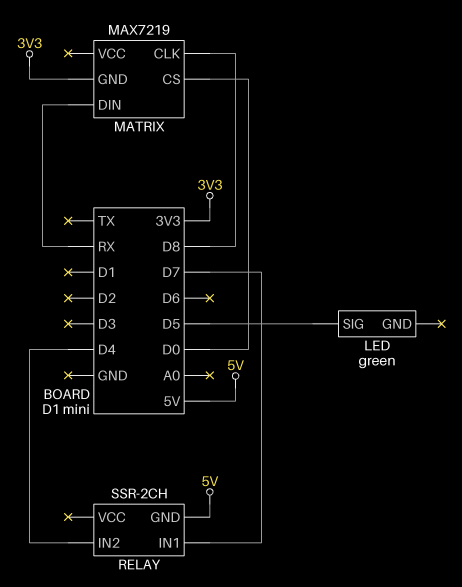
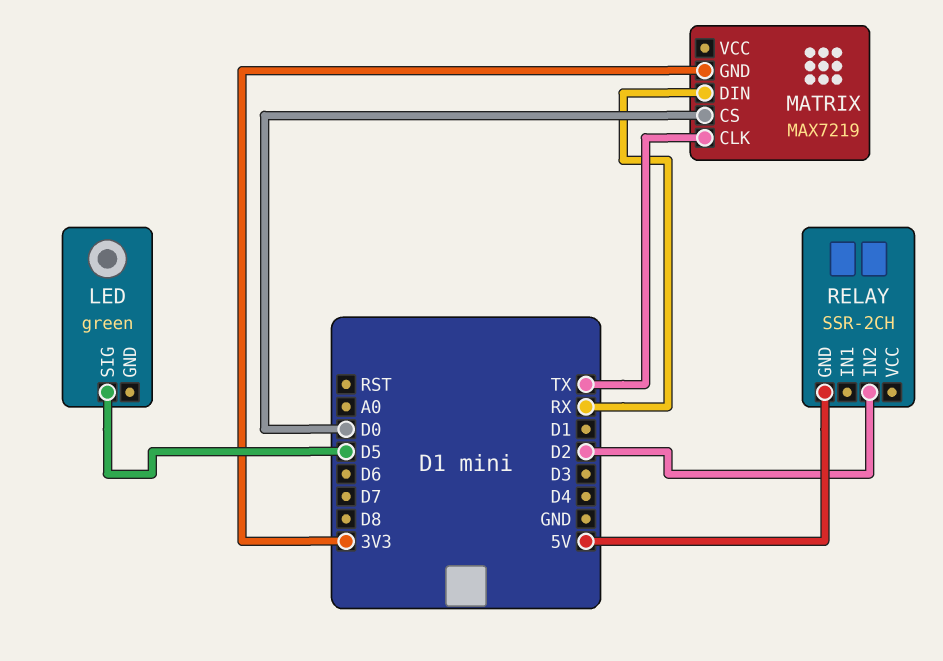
MATRIX pin CLK: D8 -> TX
RELAY pin IN1: D7 -> none
RELAY pin IN2: D4 -> D2

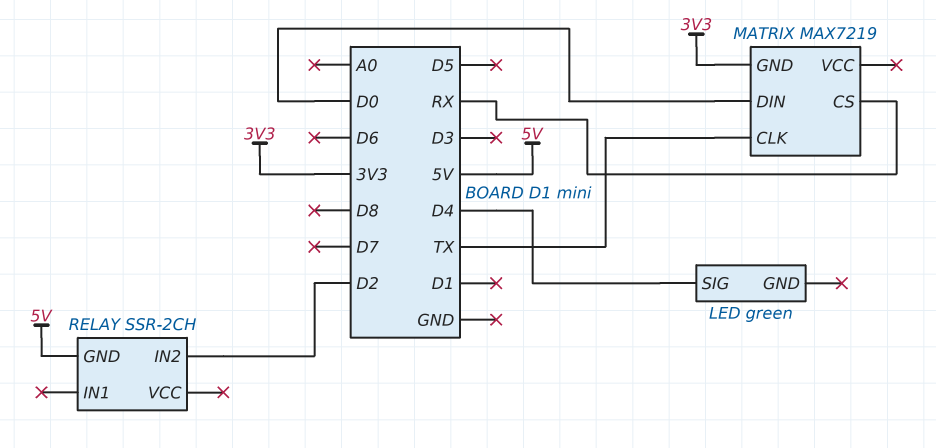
LED pin SIG: D5 -> D4
MATRIX pin CS: D0 -> RX
MATRIX pin DIN: RX -> D0

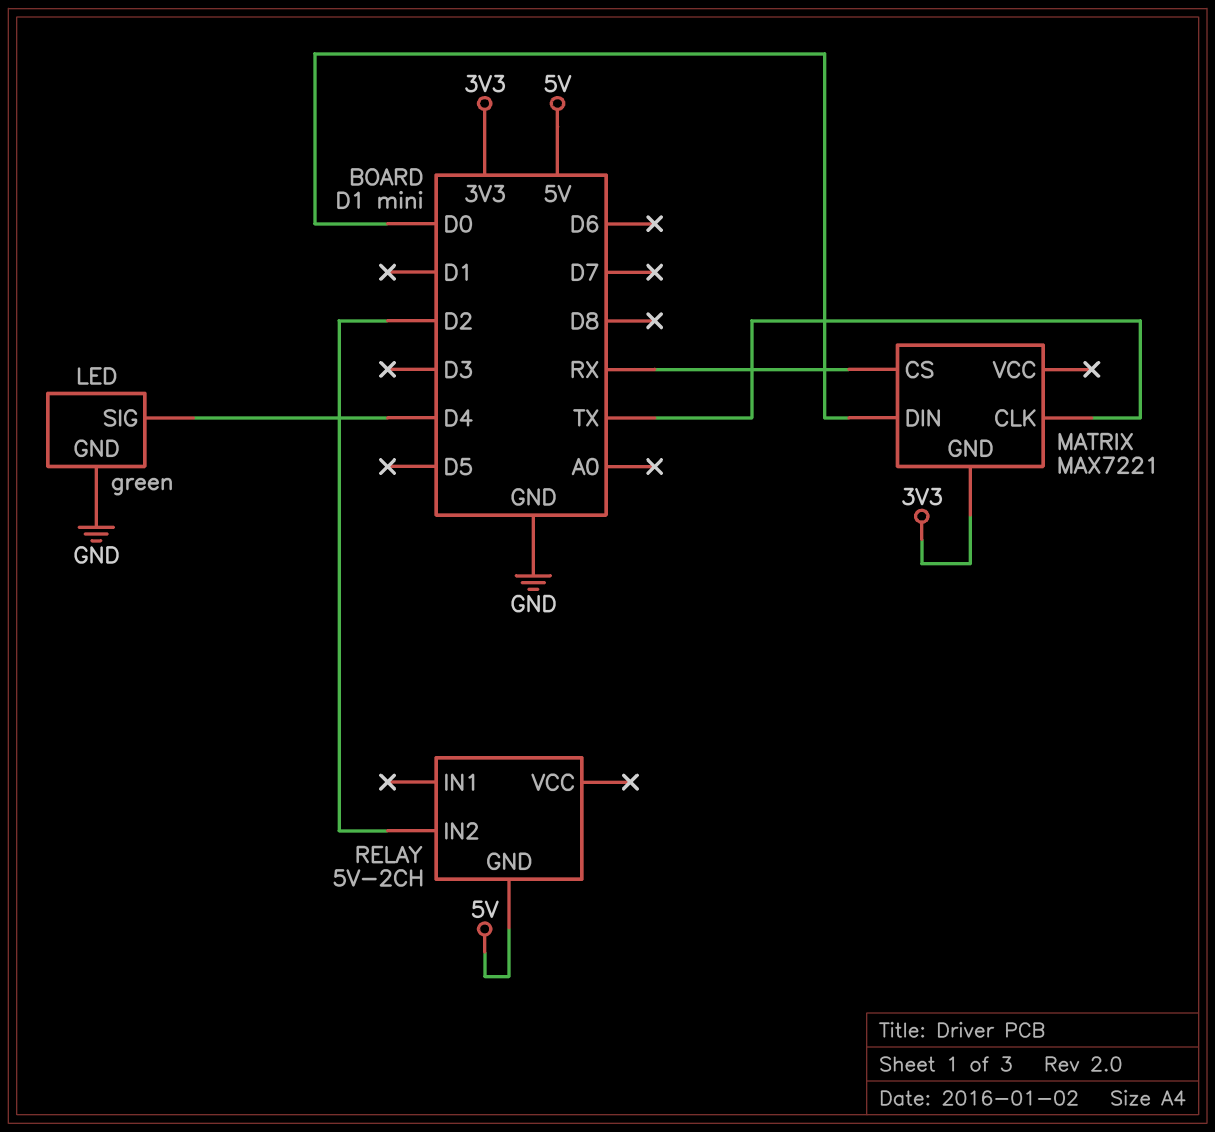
LED pin GND: none -> GND
MATRIX: MAX7219 -> MAX7221
RELAY: SSR-2CH -> 5V-2CH

